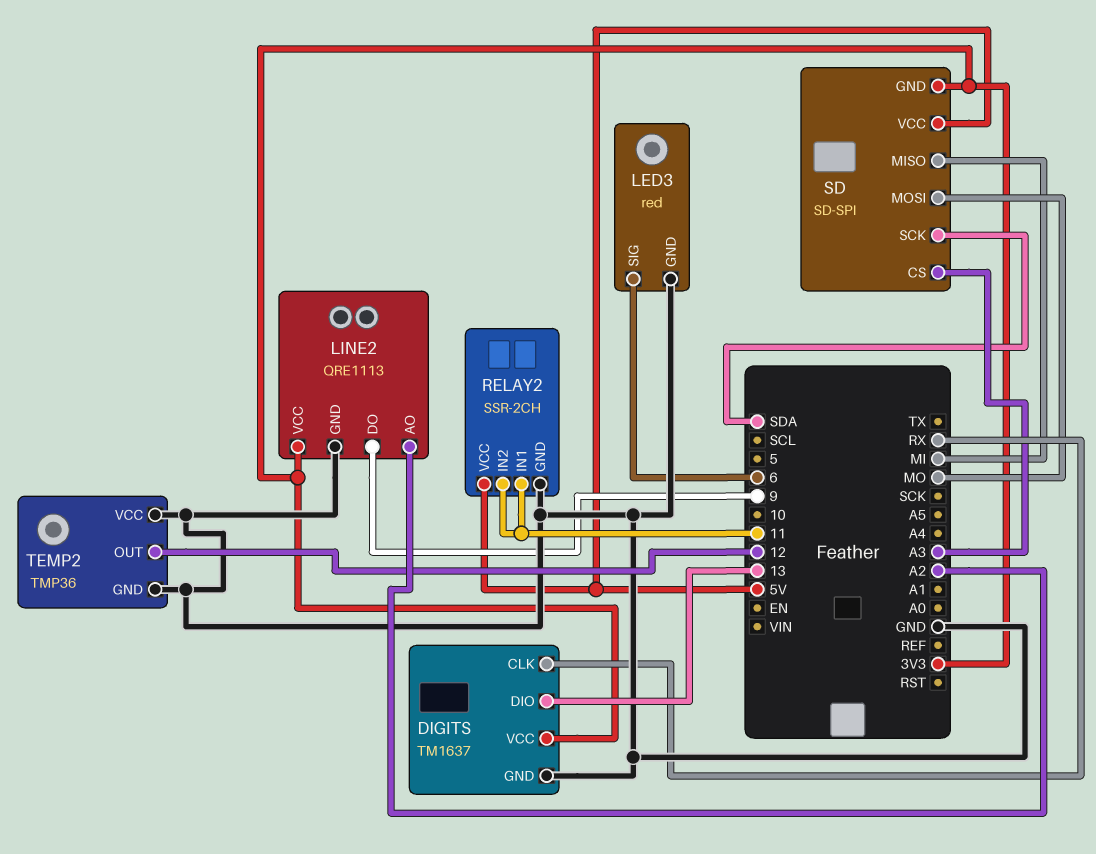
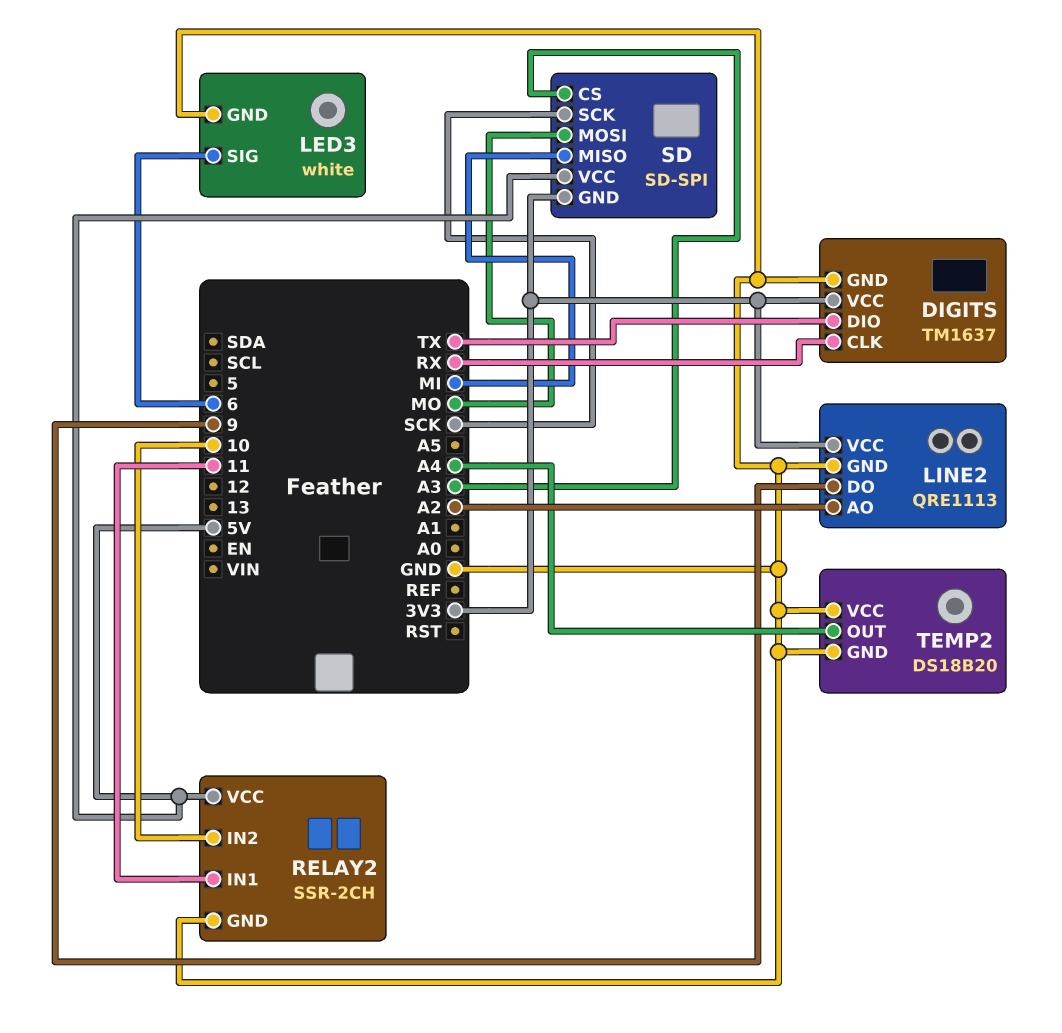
DIGITS pin DIO: 13 -> TX
LED3: red -> white
RELAY2 pin IN2: 11 -> 10
SD pin SCK: SDA -> SCK
TEMP2: TMP36 -> DS18B20
TEMP2 pin OUT: 12 -> A4

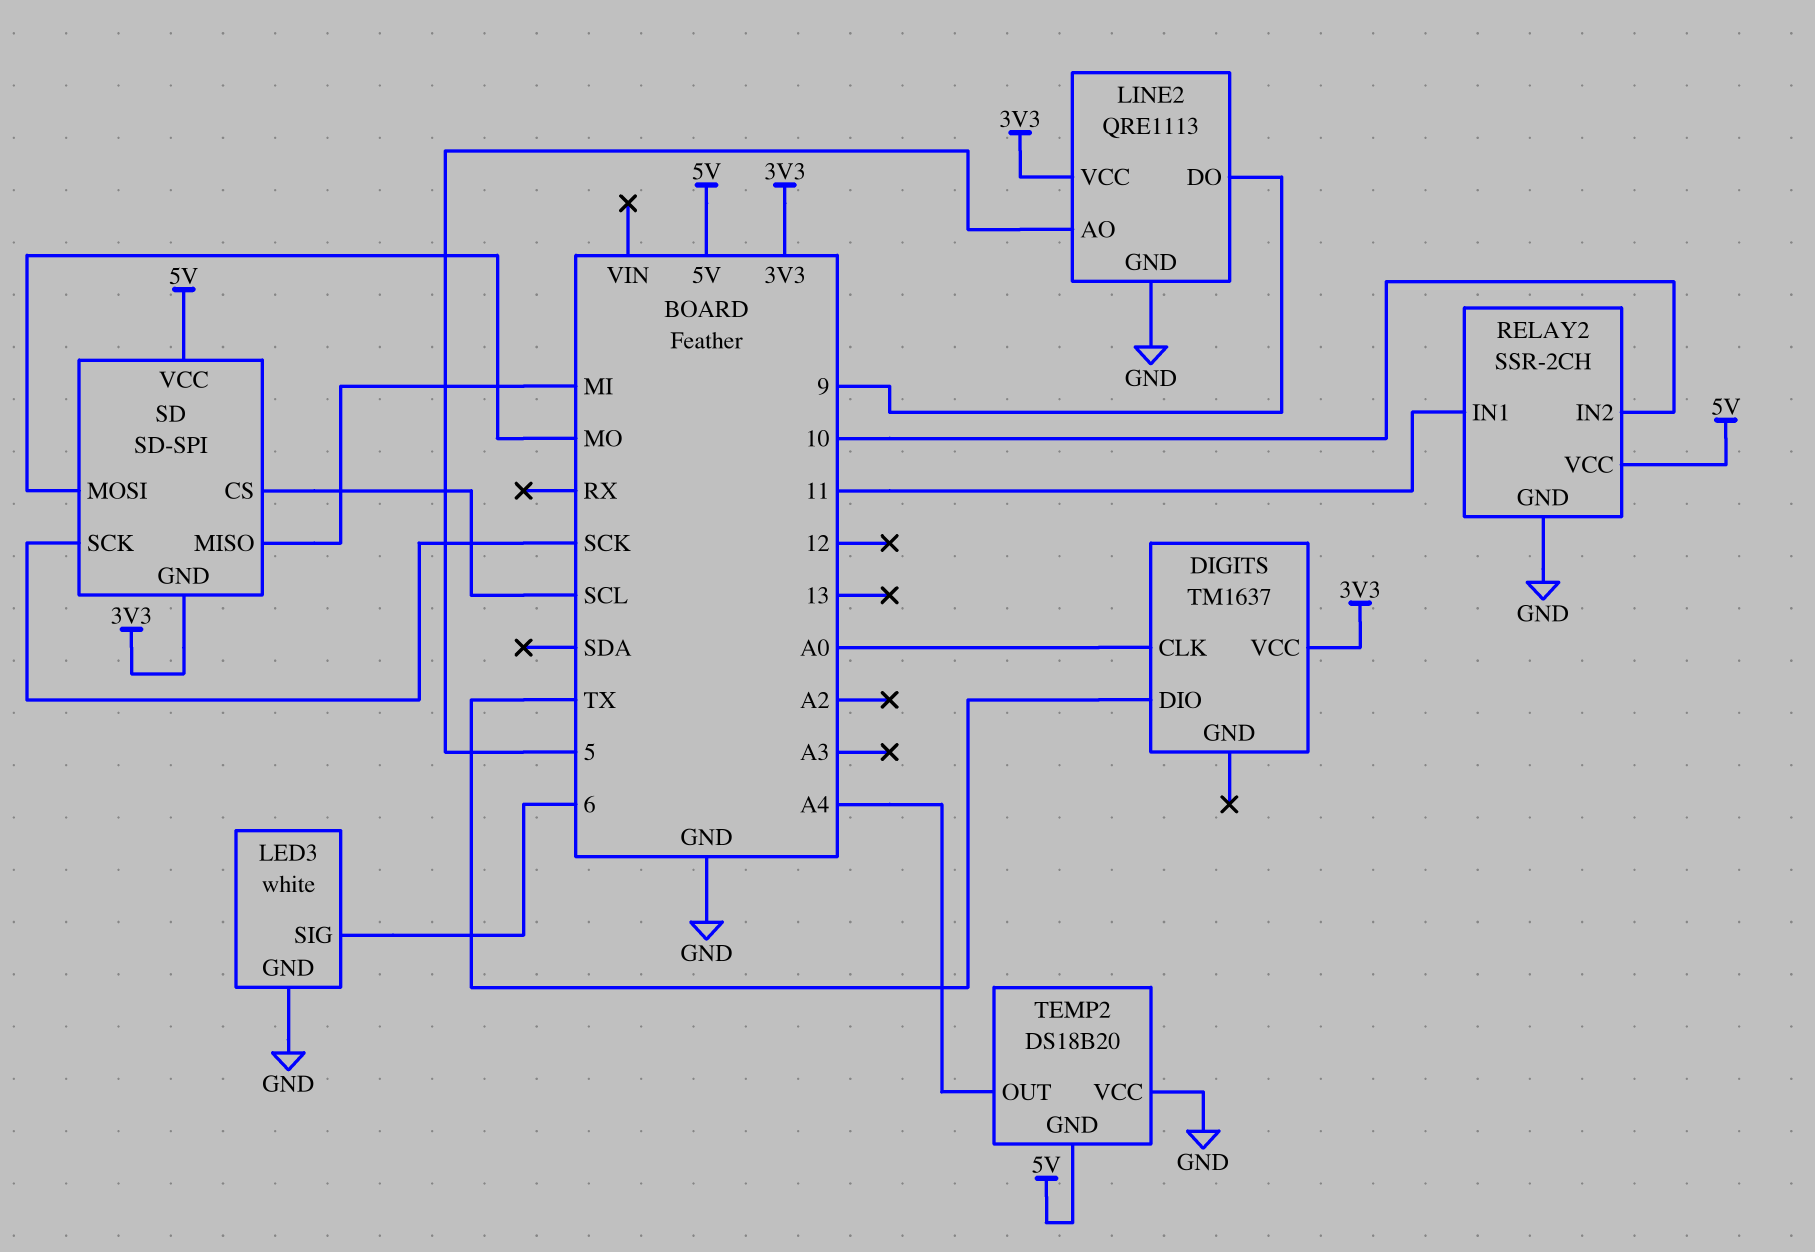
DIGITS pin CLK: RX -> A0
DIGITS pin GND: GND -> none
LINE2 pin AO: A2 -> 5
SD pin CS: A3 -> SCL
TEMP2 pin GND: GND -> 5V

